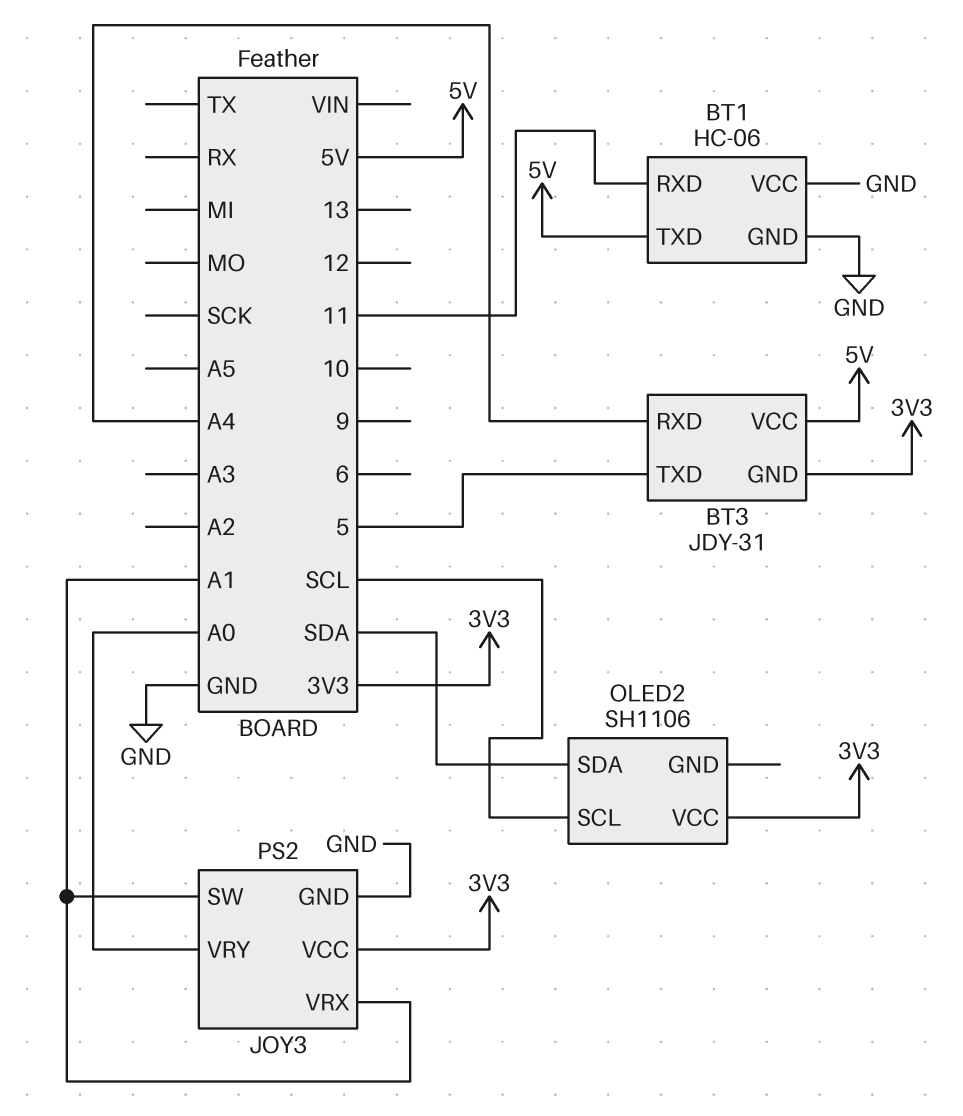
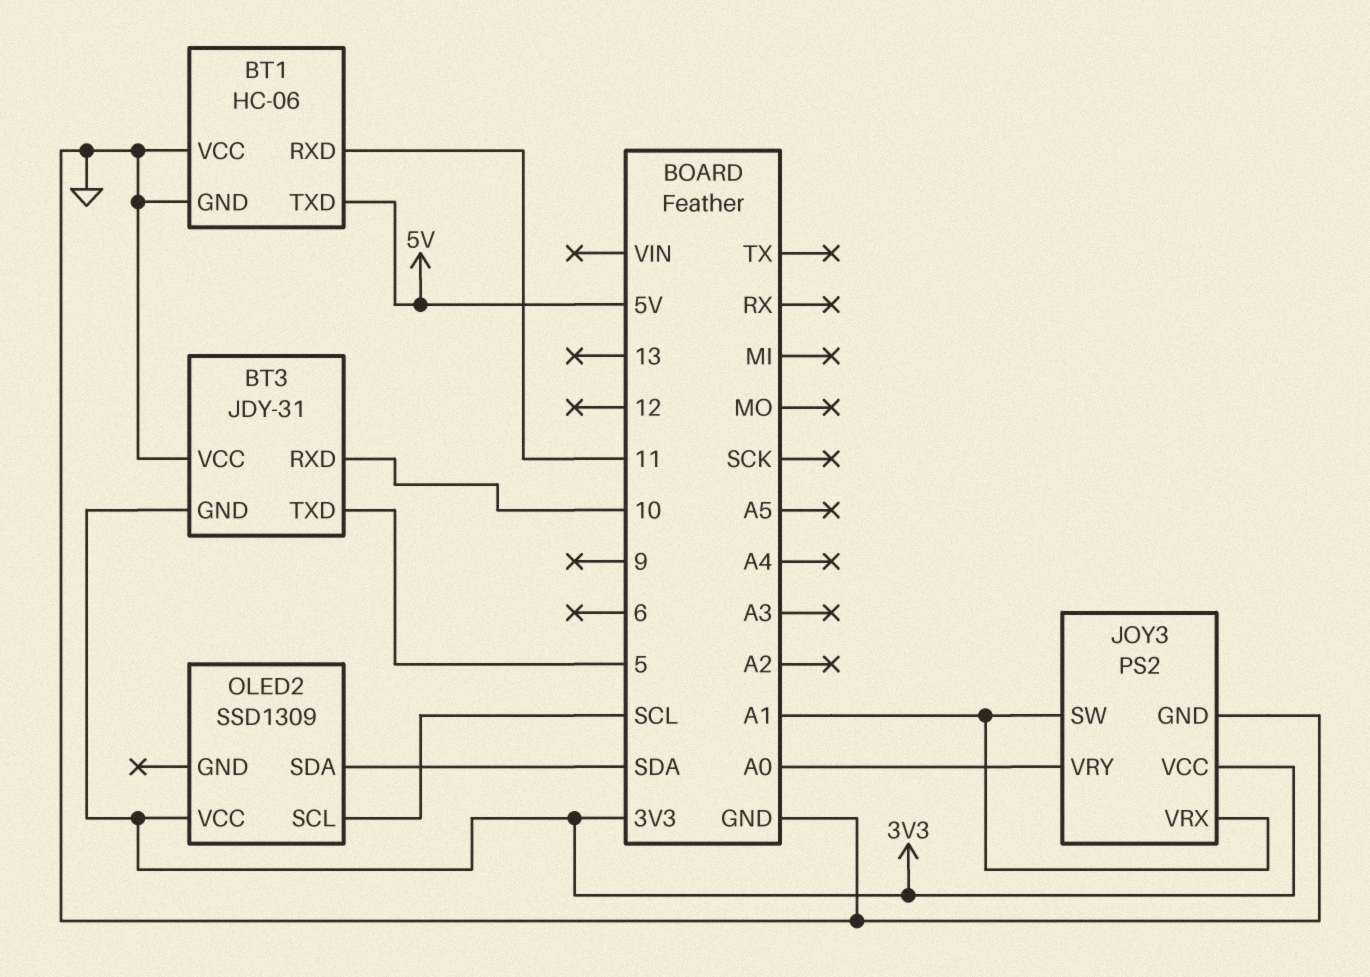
BT3 pin RXD: A4 -> 10
BT3 pin VCC: 5V -> GND
OLED2: SH1106 -> SSD1309

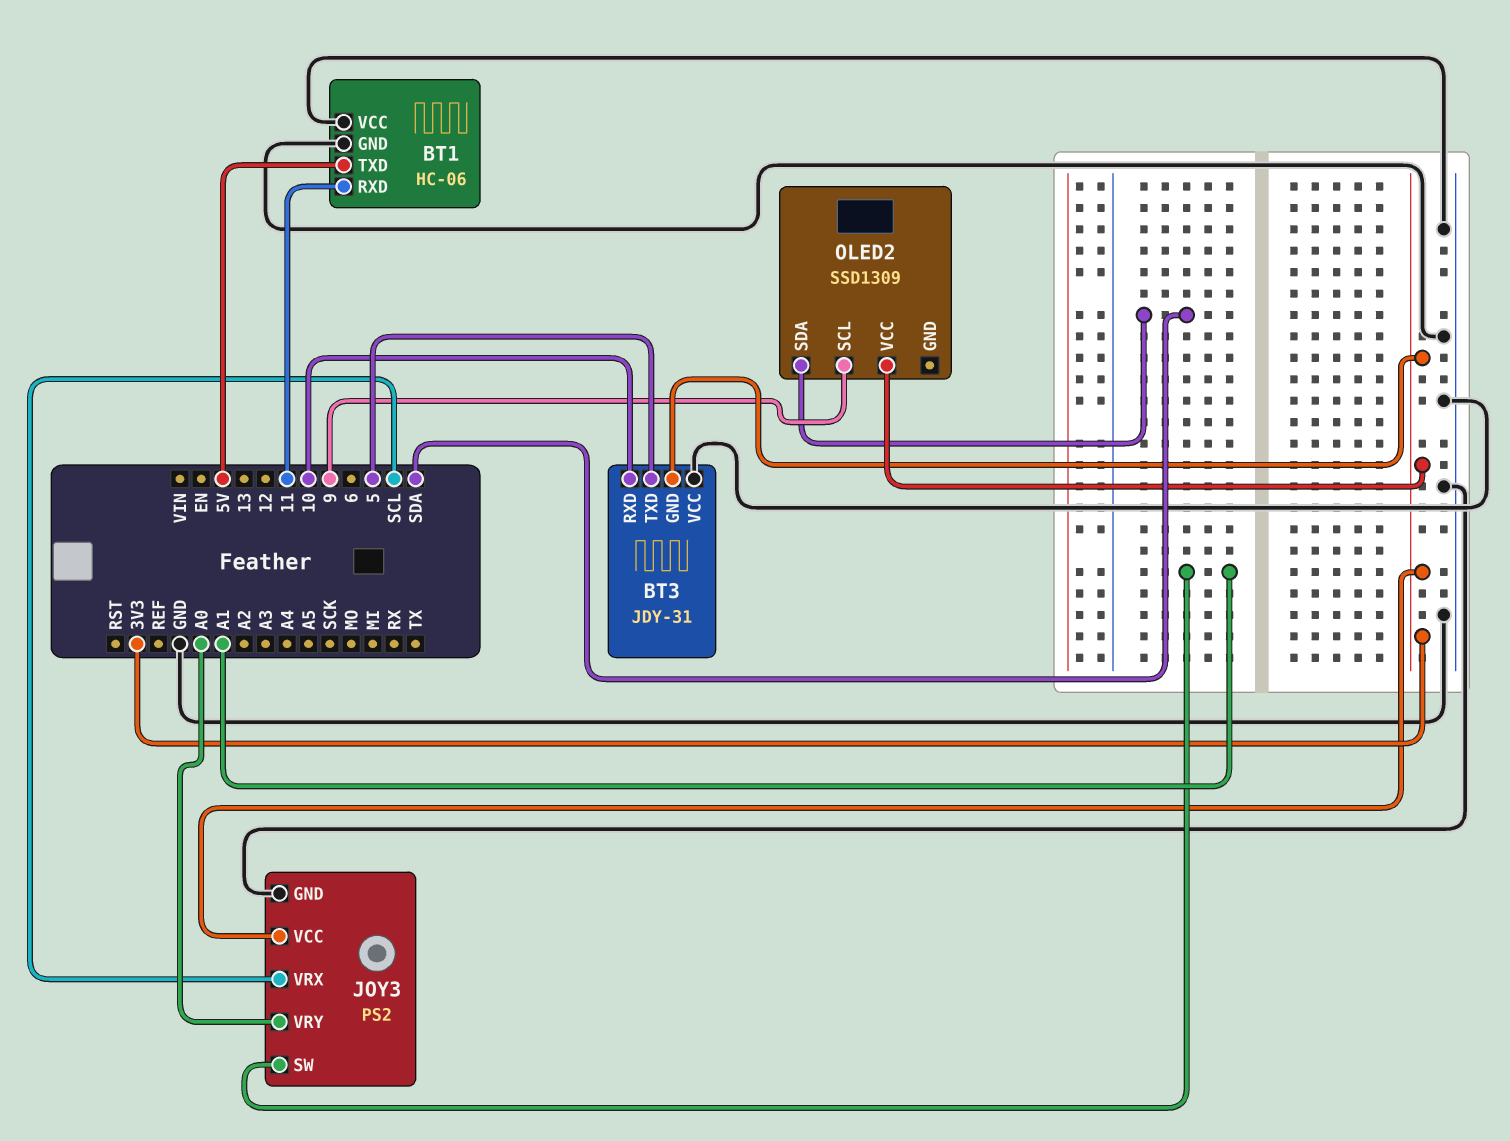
JOY3 pin VRX: A1 -> SCL
OLED2 pin SCL: SCL -> 9

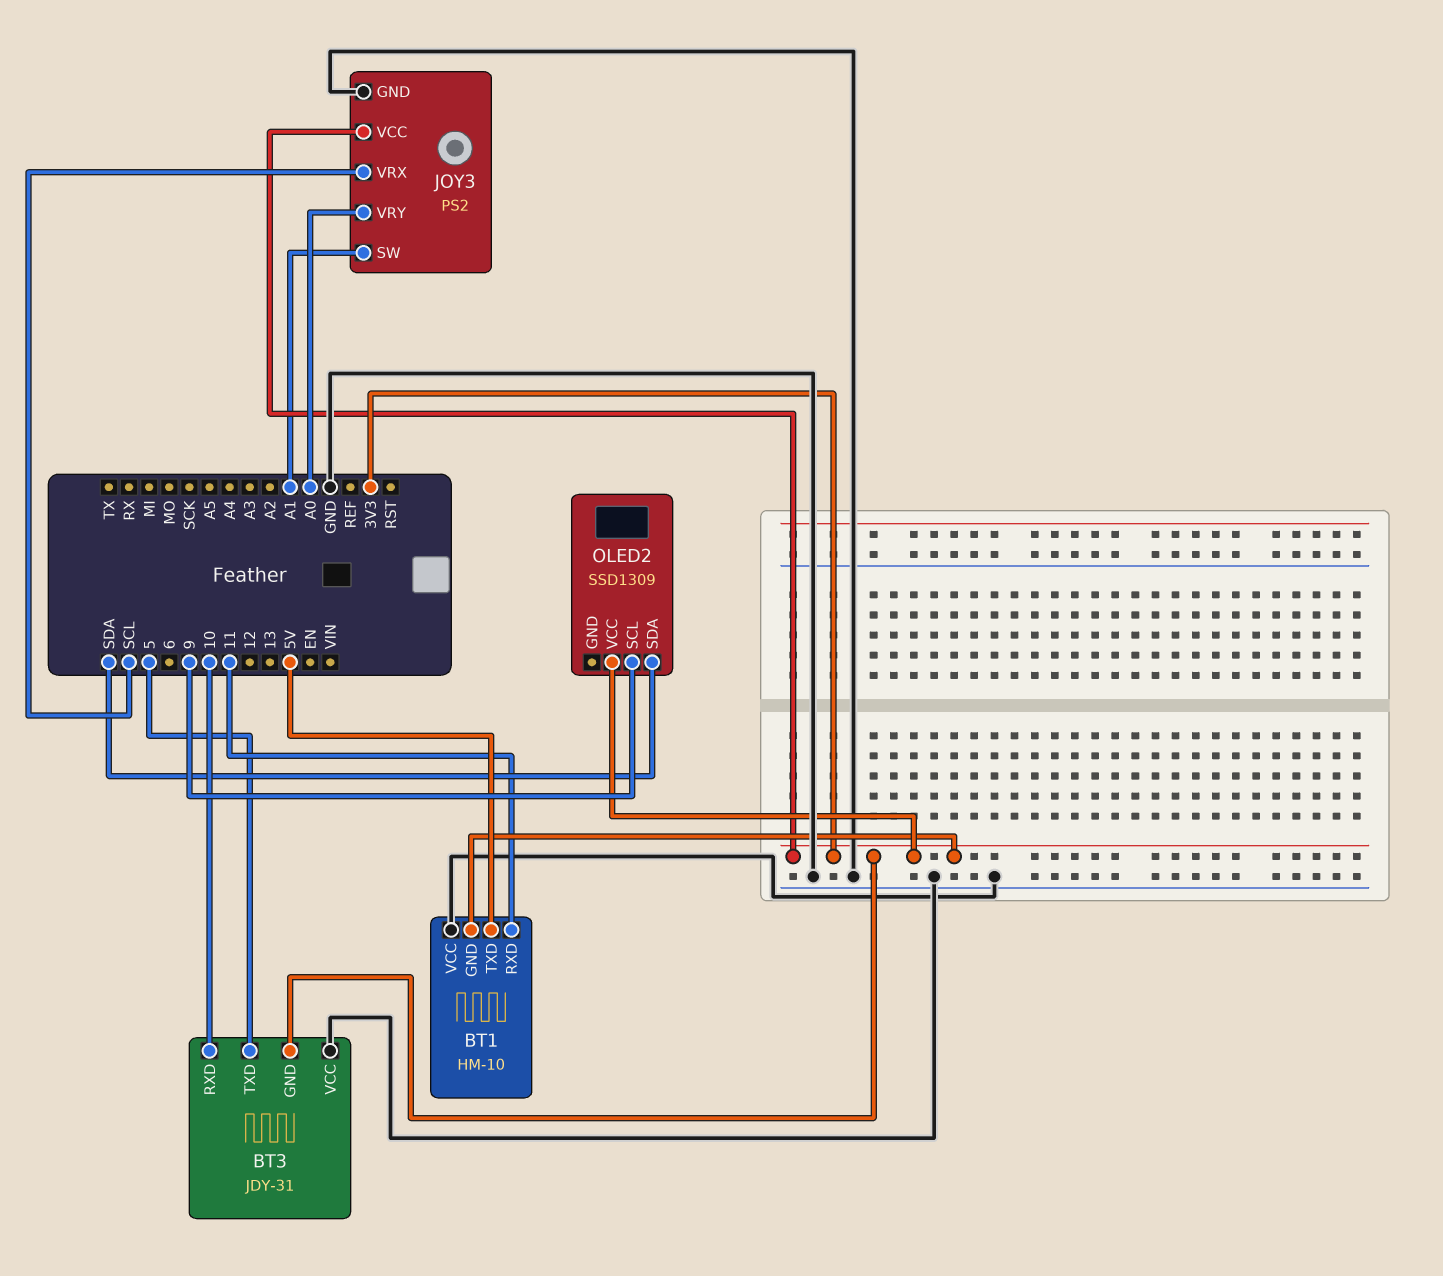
BT1: HC-06 -> HM-10
BT1 pin GND: GND -> 3V3

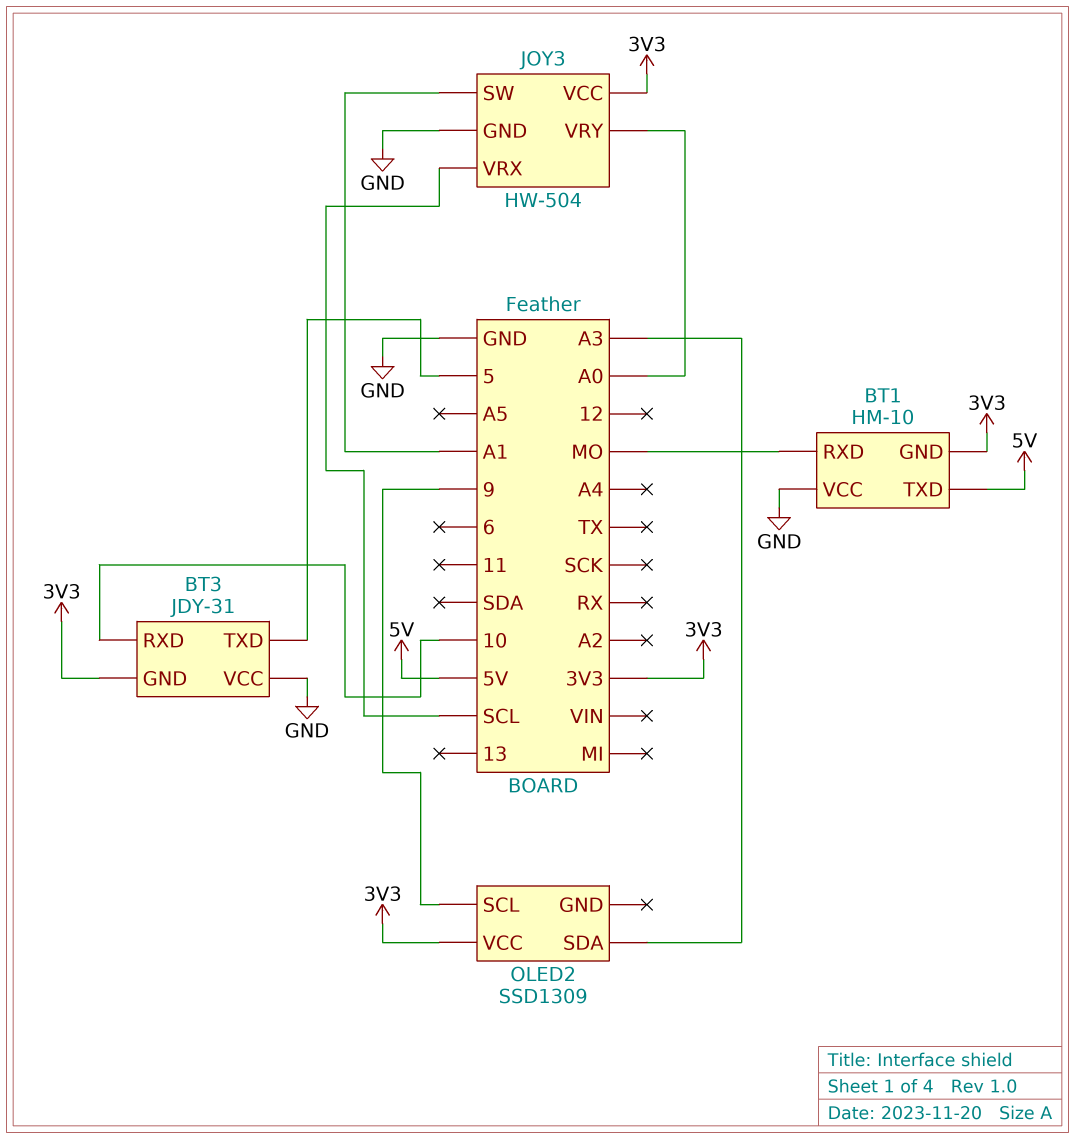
BT1 pin RXD: 11 -> MO
JOY3: PS2 -> HW-504
OLED2 pin SDA: SDA -> A3

